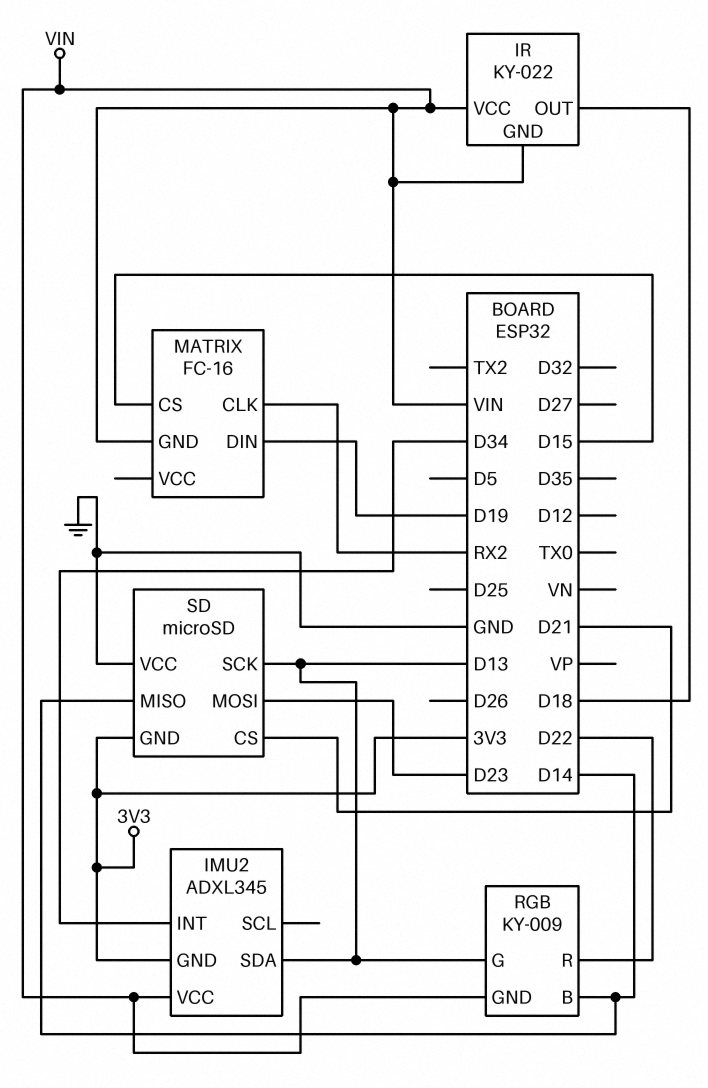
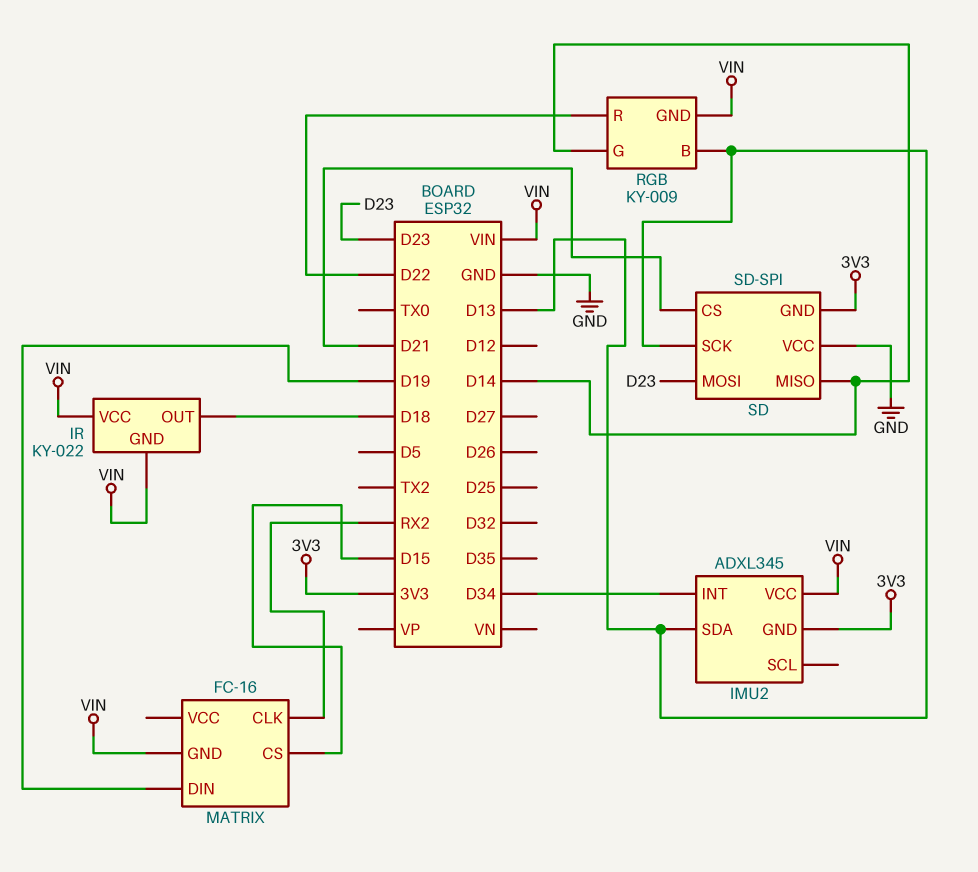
RGB pin B: D14 -> D13
RGB pin G: D13 -> D14
SD: microSD -> SD-SPI

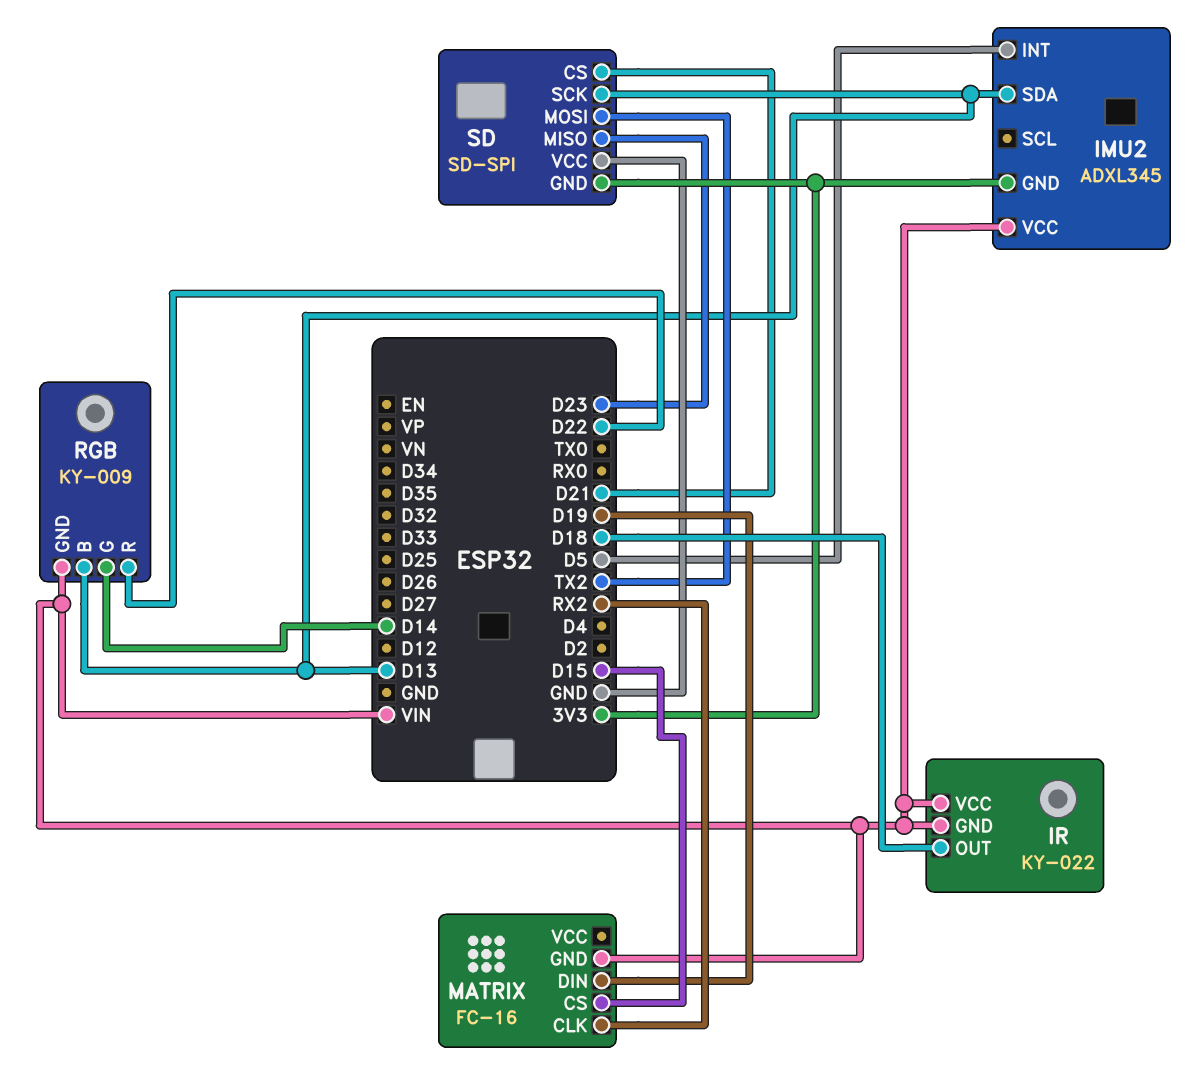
IMU2 pin INT: D34 -> D5
SD pin MISO: D14 -> D23
SD pin MOSI: D23 -> TX2

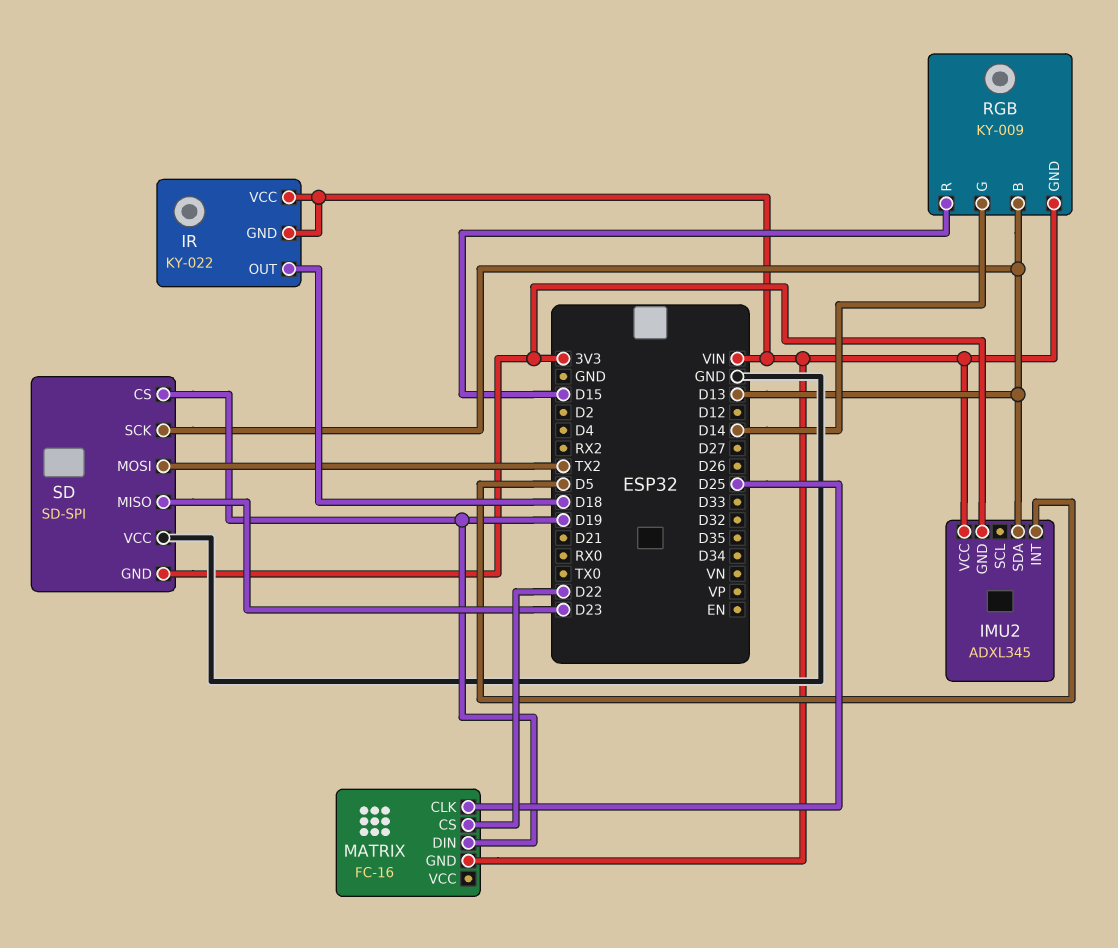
MATRIX pin CLK: RX2 -> D25
MATRIX pin CS: D15 -> D22
RGB pin R: D22 -> D15
SD pin CS: D21 -> D19

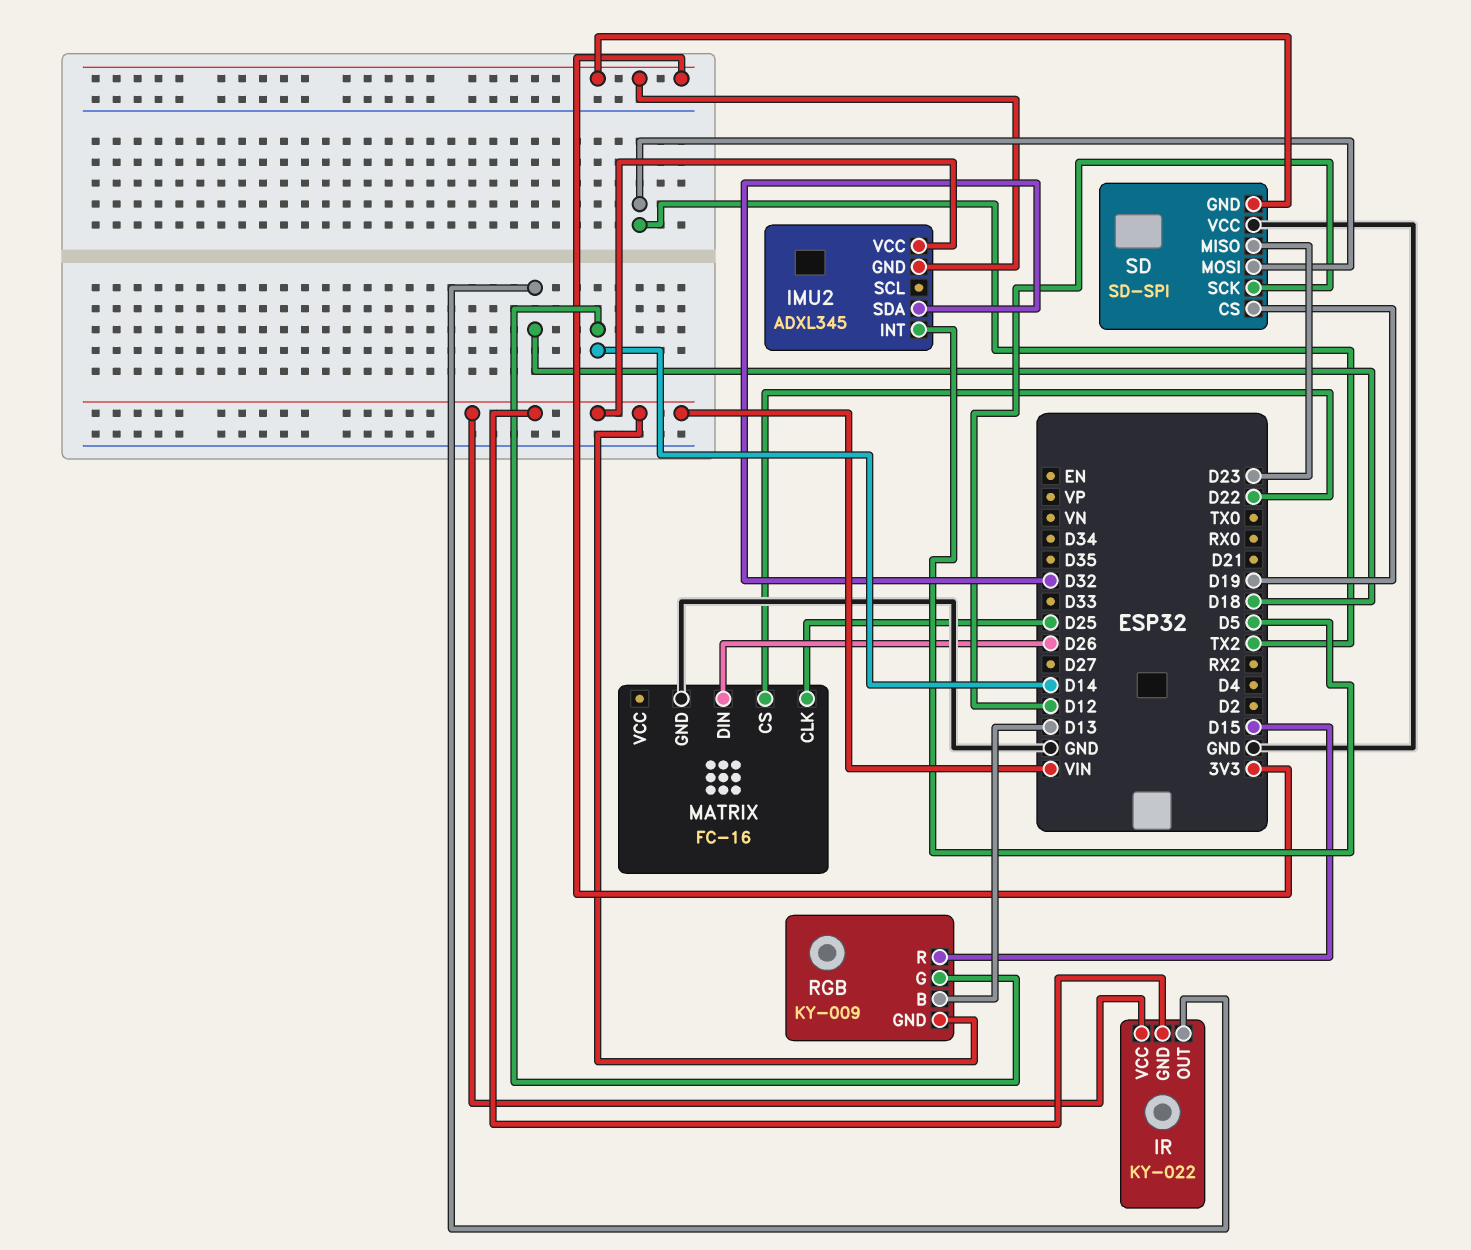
IMU2 pin SDA: D13 -> D32
MATRIX pin DIN: D19 -> D26
MATRIX pin GND: VIN -> GND
SD pin SCK: D13 -> D12

